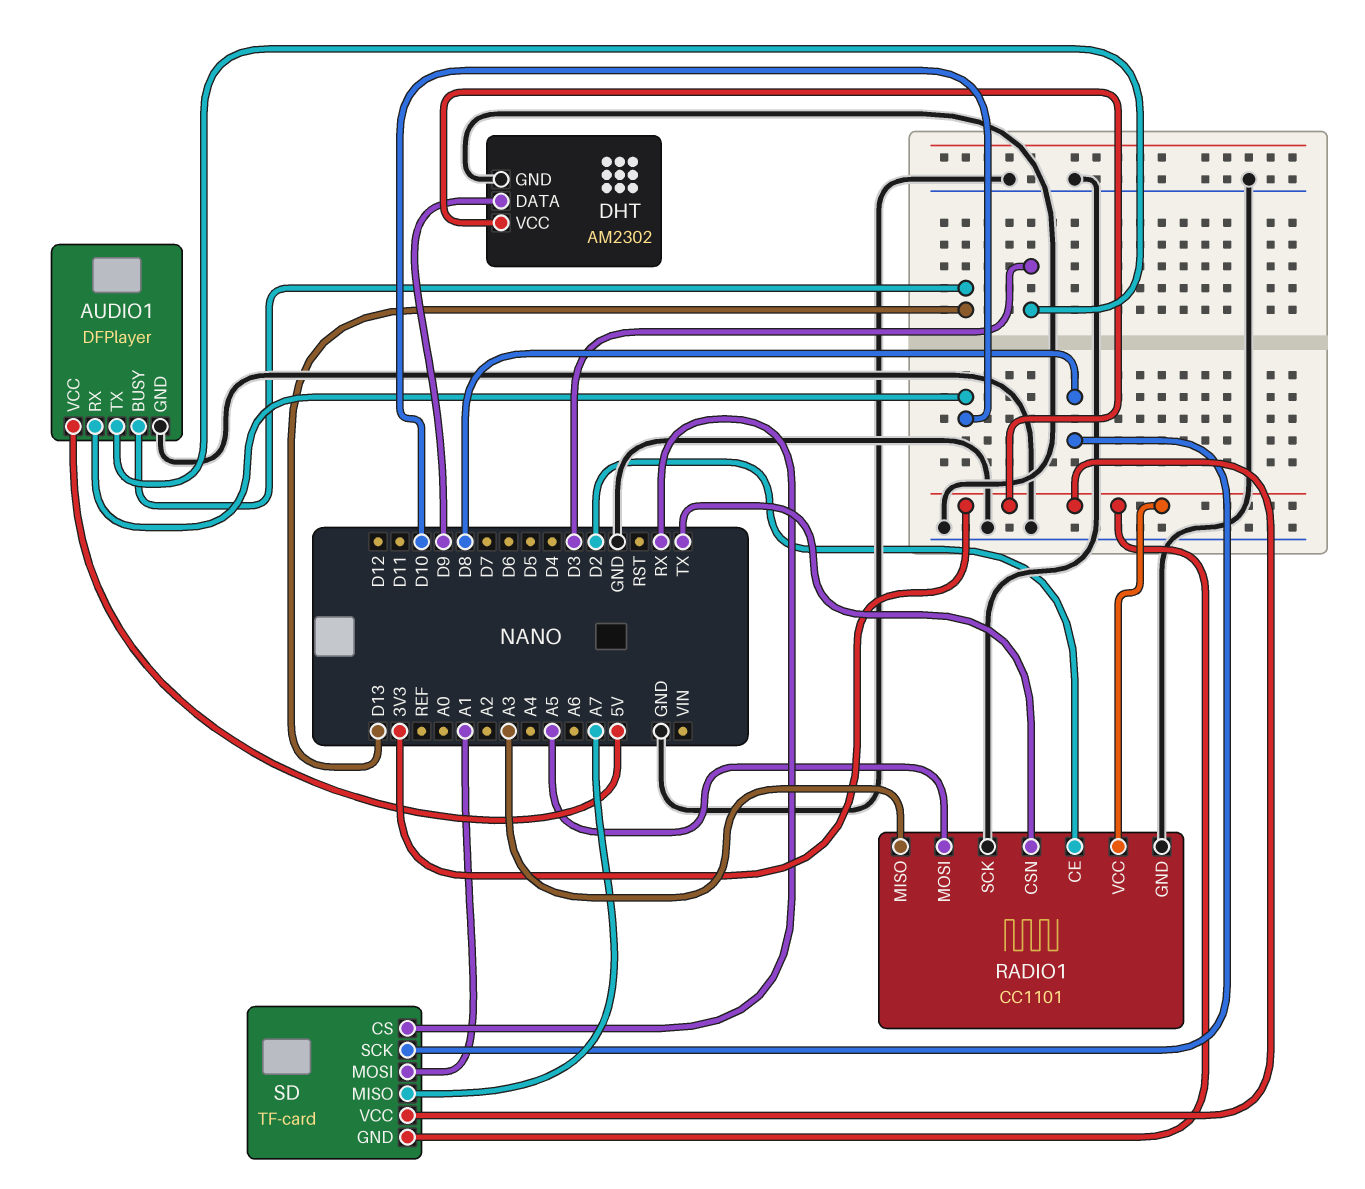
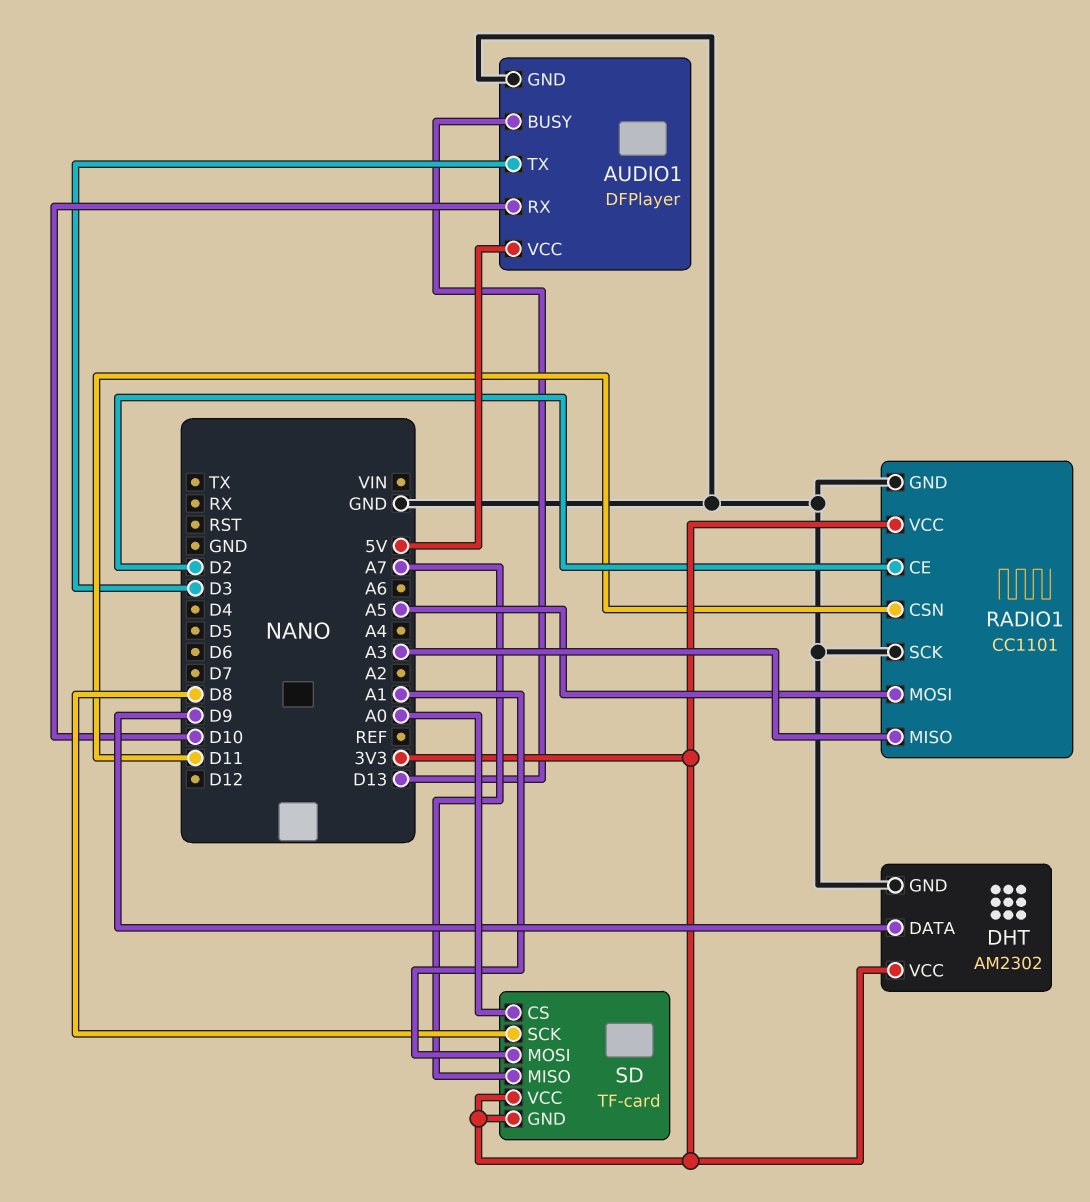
RADIO1 pin CSN: TX -> D11
SD pin CS: RX -> A0

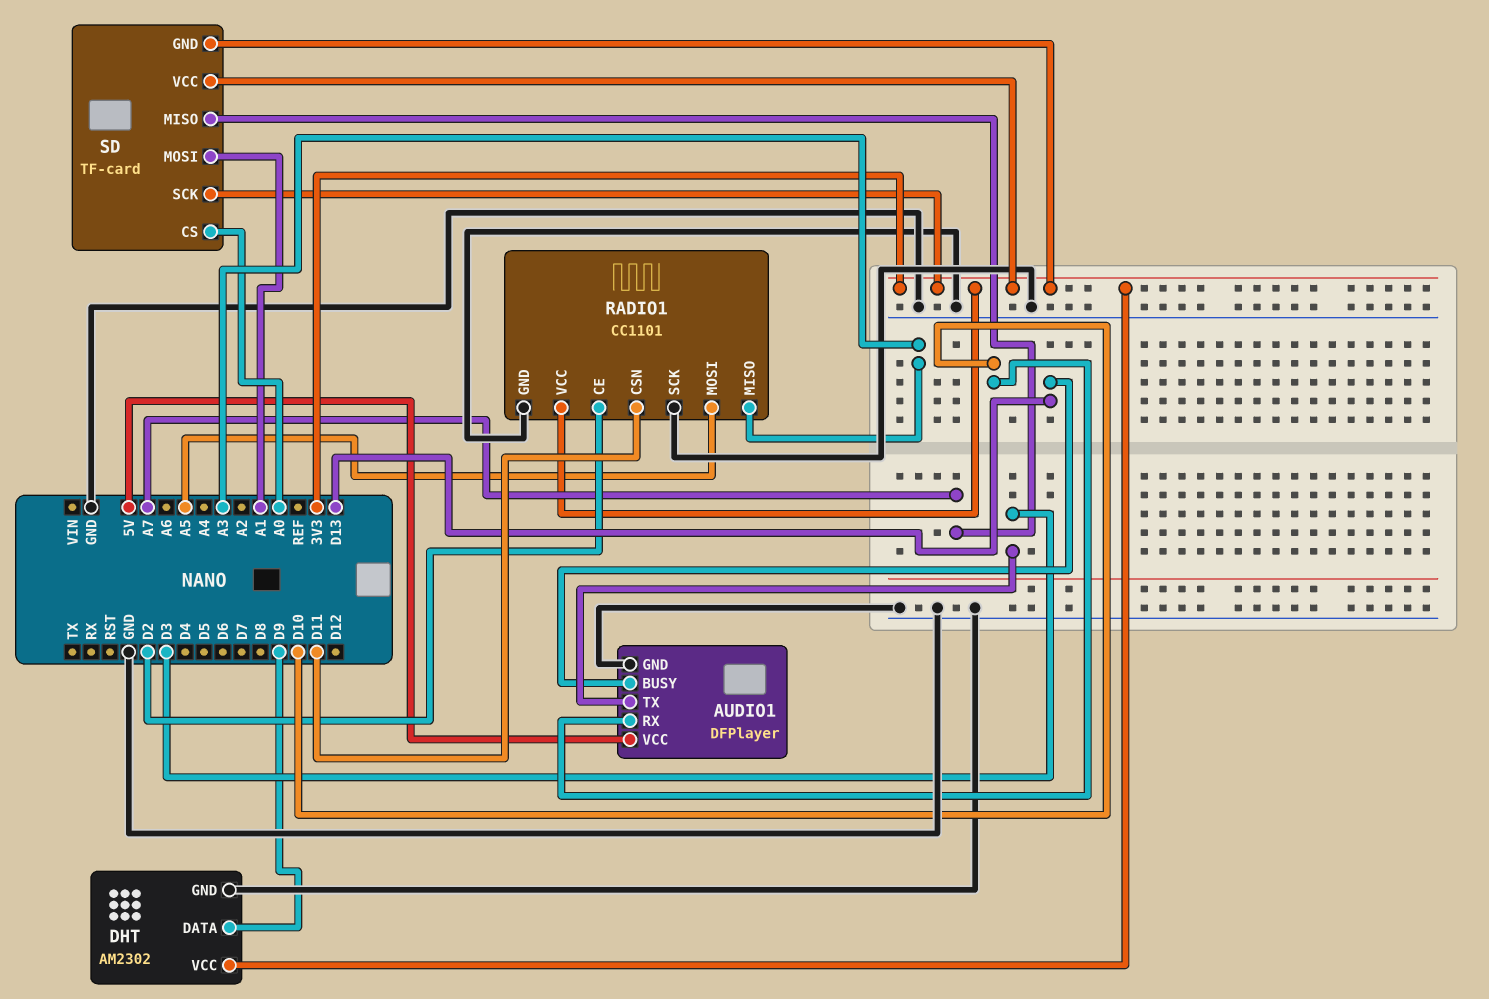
SD pin SCK: D8 -> 3V3

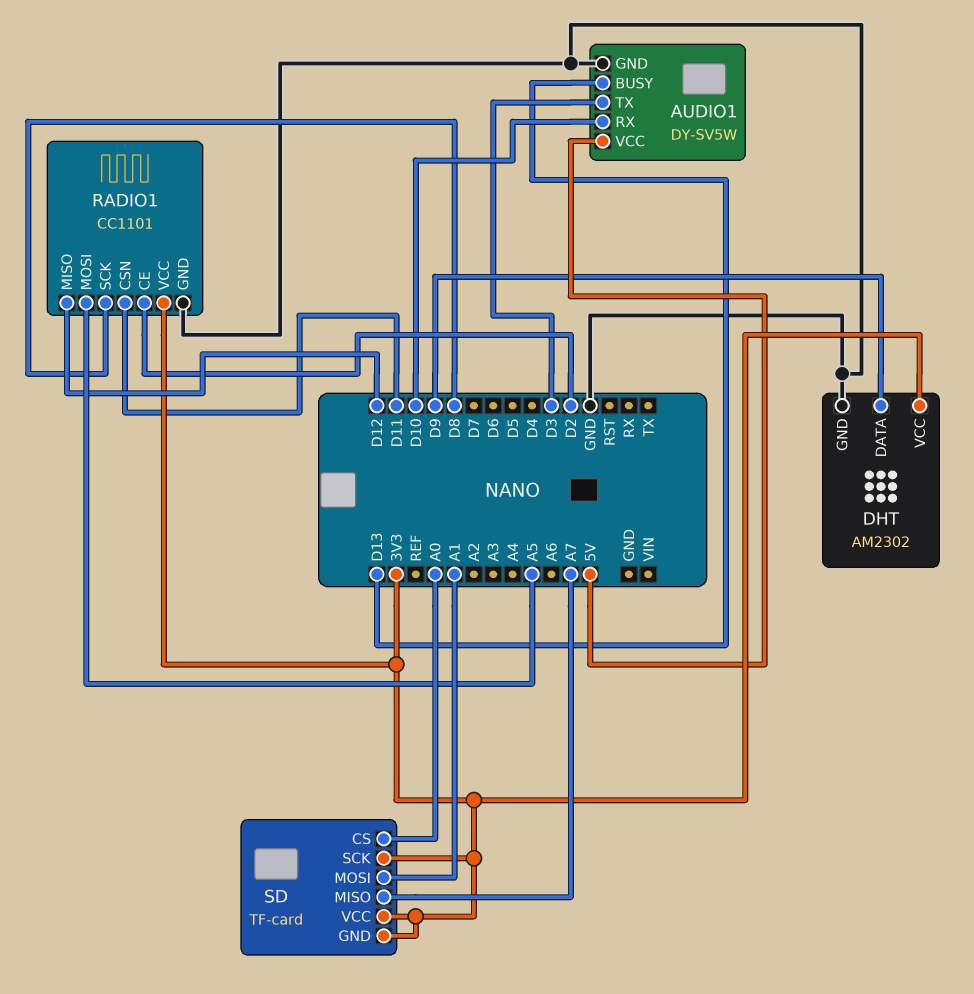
AUDIO1: DFPlayer -> DY-SV5W
RADIO1 pin MISO: A3 -> D12
RADIO1 pin SCK: GND -> D8

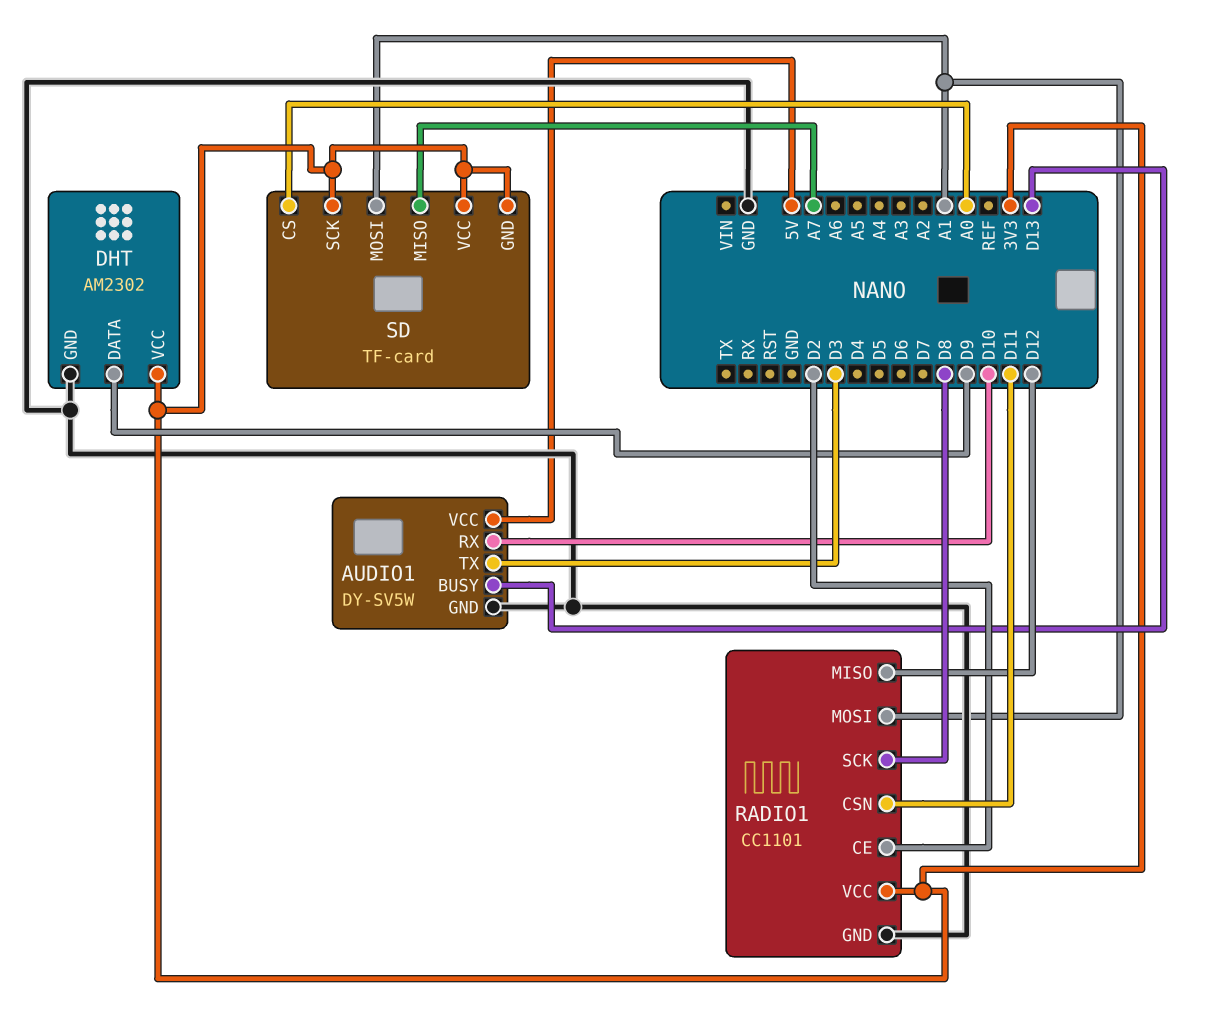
RADIO1 pin MOSI: A5 -> A1

